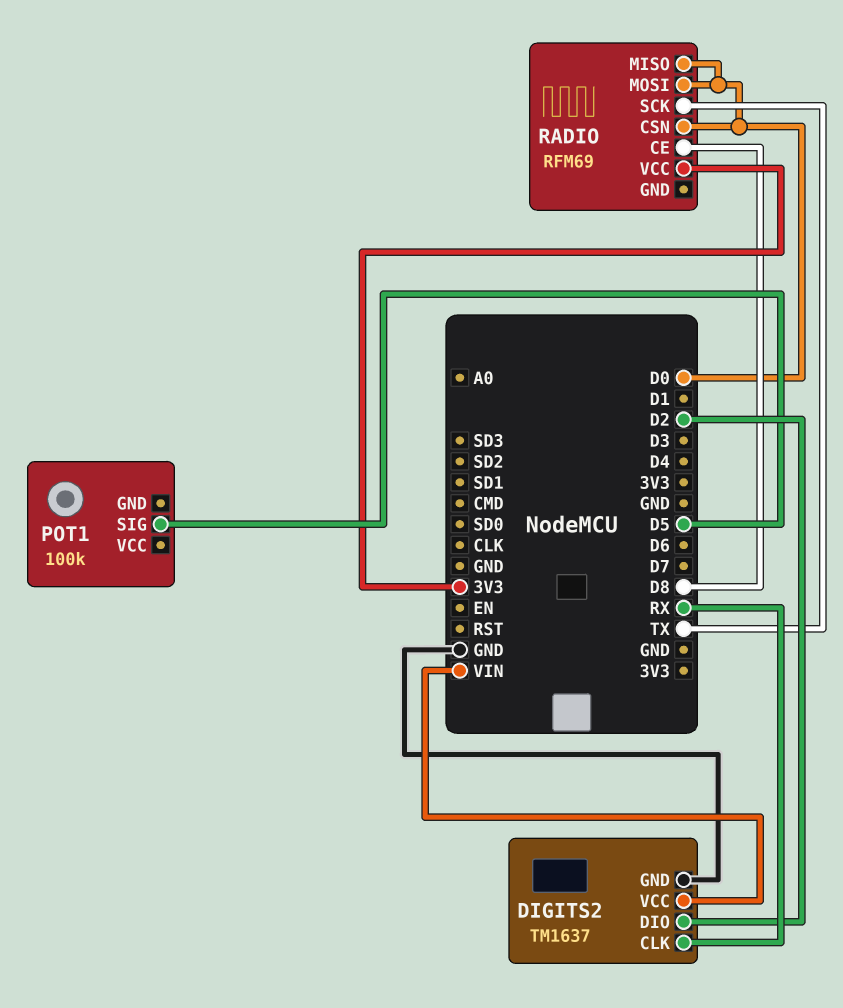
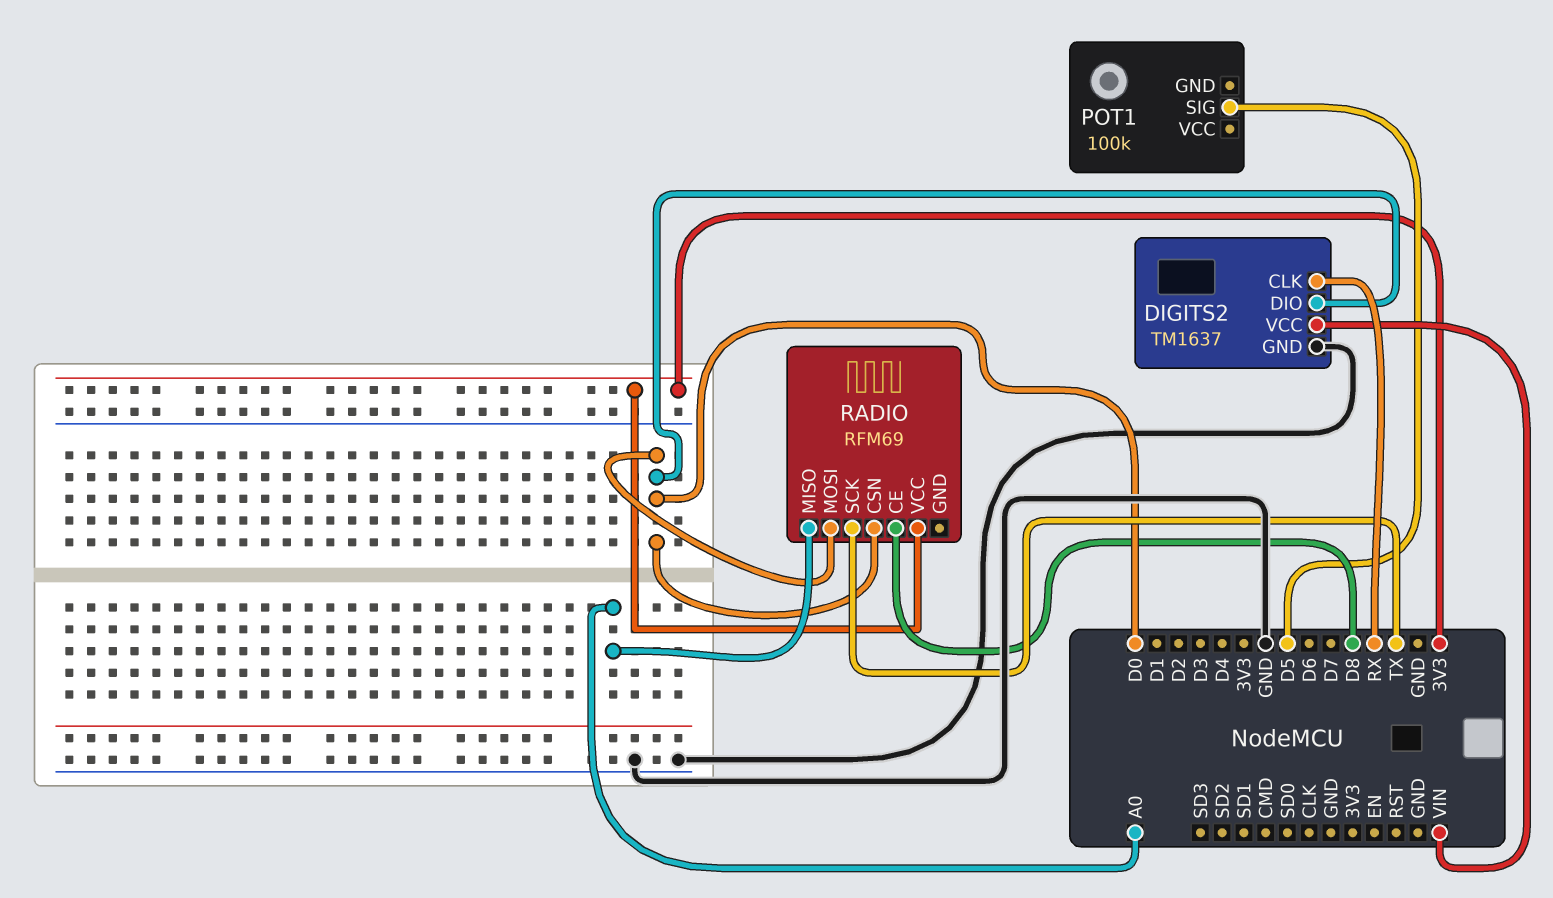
DIGITS2 pin DIO: D2 -> D0
RADIO pin MISO: D0 -> A0

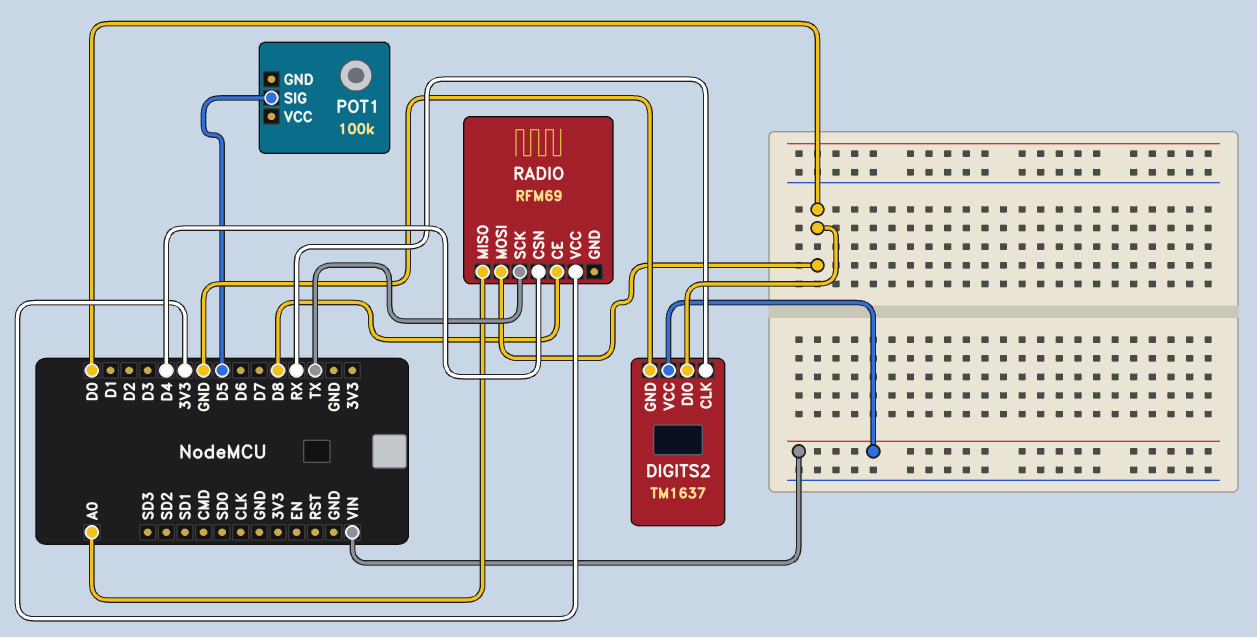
RADIO pin CSN: D0 -> D4

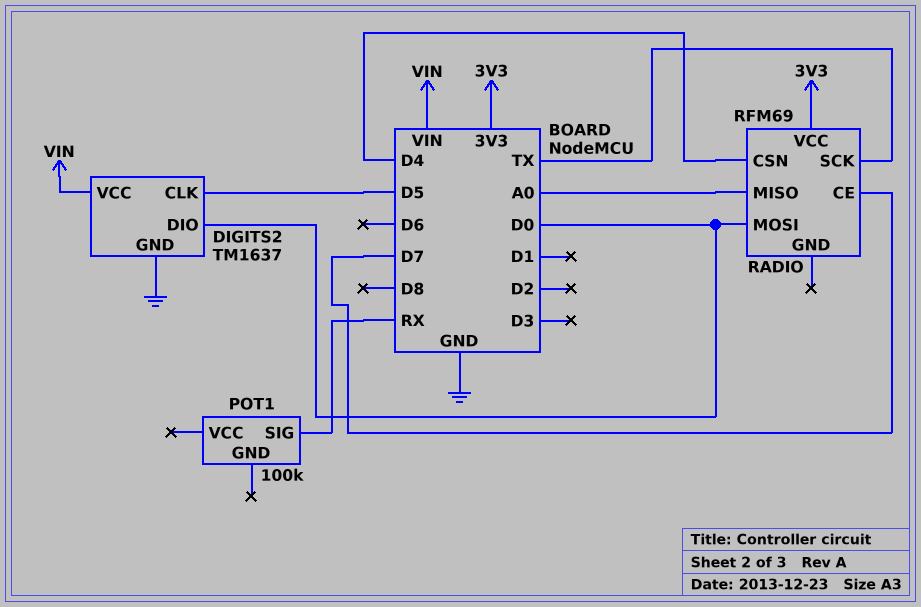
DIGITS2 pin CLK: RX -> D5
POT1 pin SIG: D5 -> RX
RADIO pin CE: D8 -> D7

